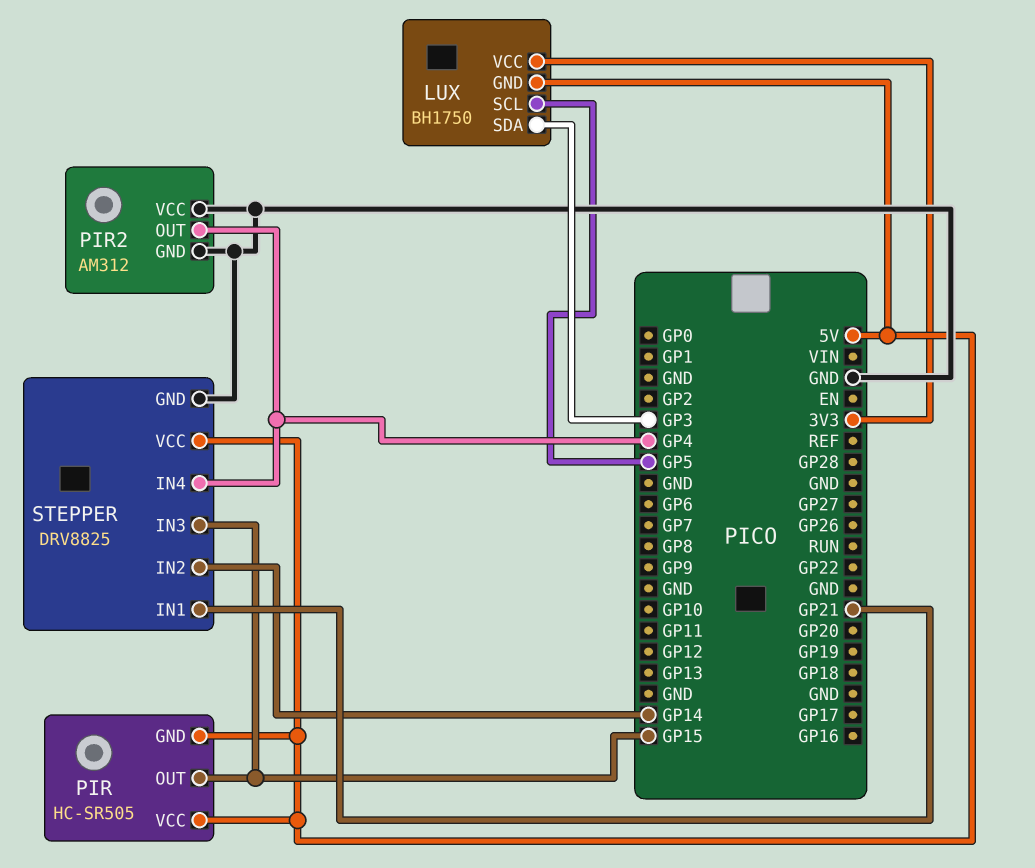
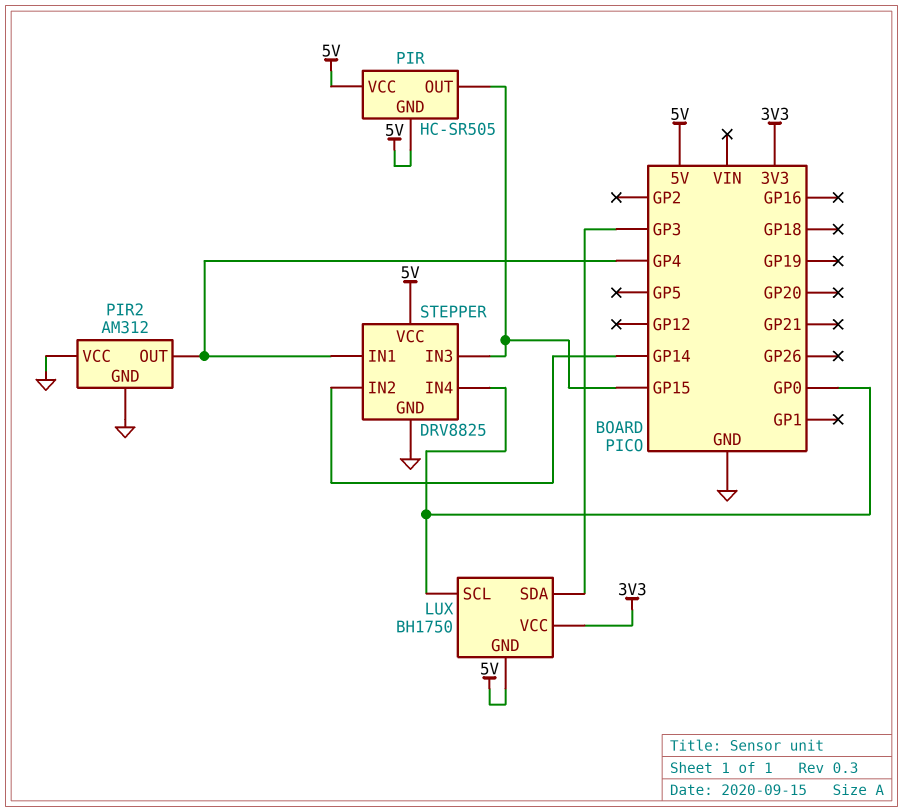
LUX pin SCL: GP5 -> GP0
STEPPER pin IN1: GP21 -> GP4
STEPPER pin IN4: GP4 -> GP0

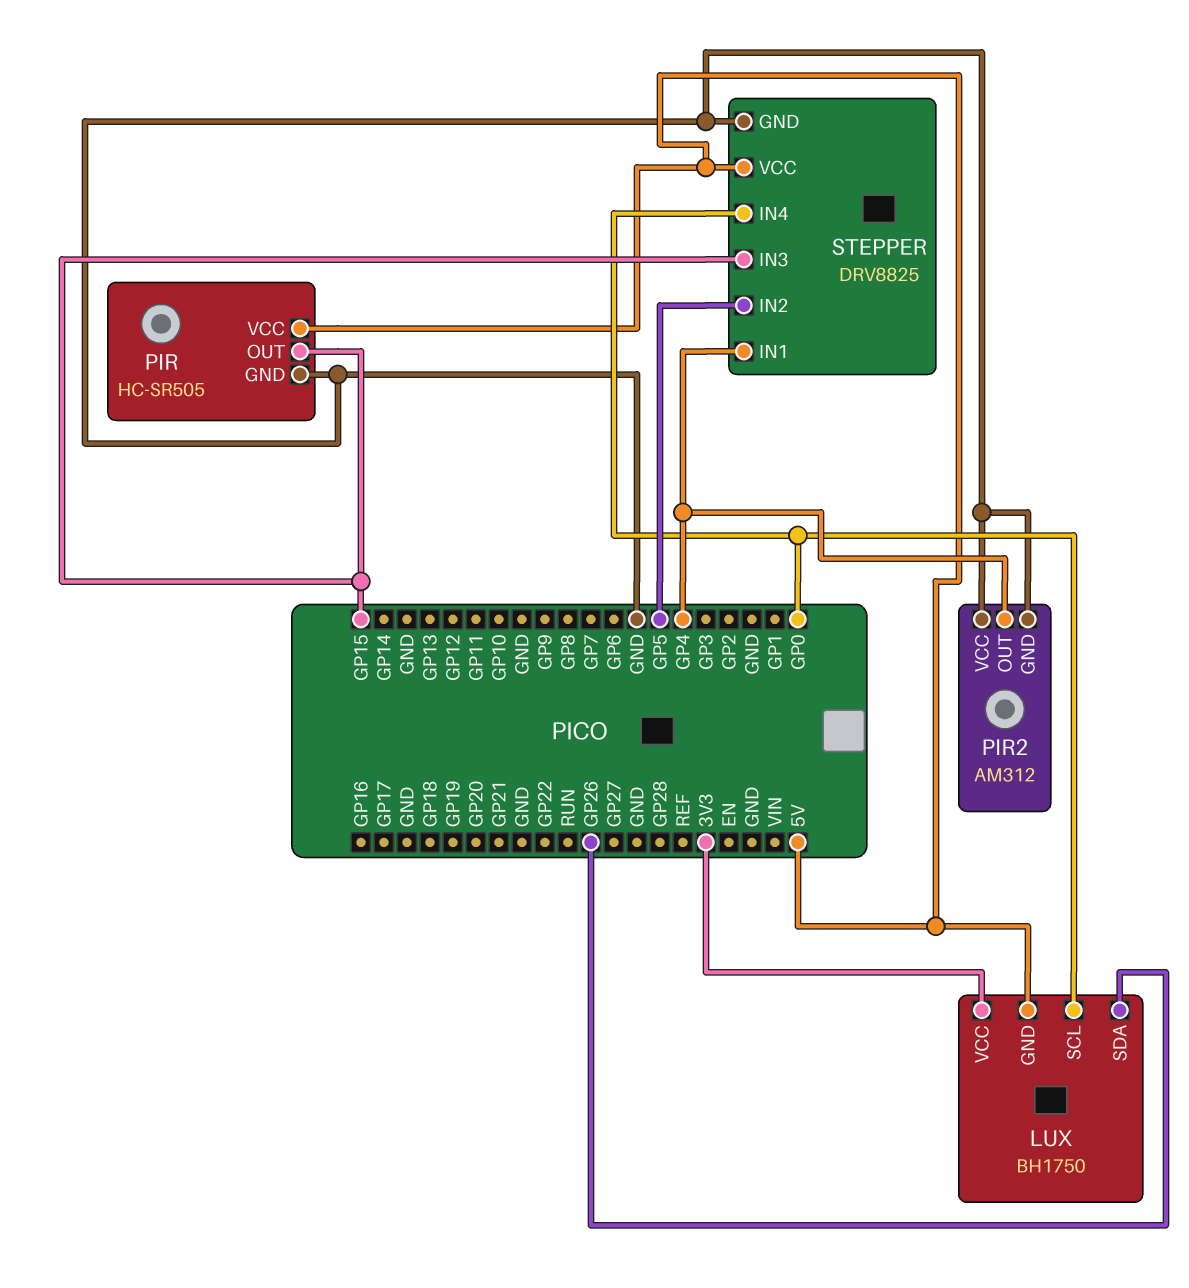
LUX pin SDA: GP3 -> GP26
PIR pin GND: 5V -> GND
STEPPER pin IN2: GP14 -> GP5

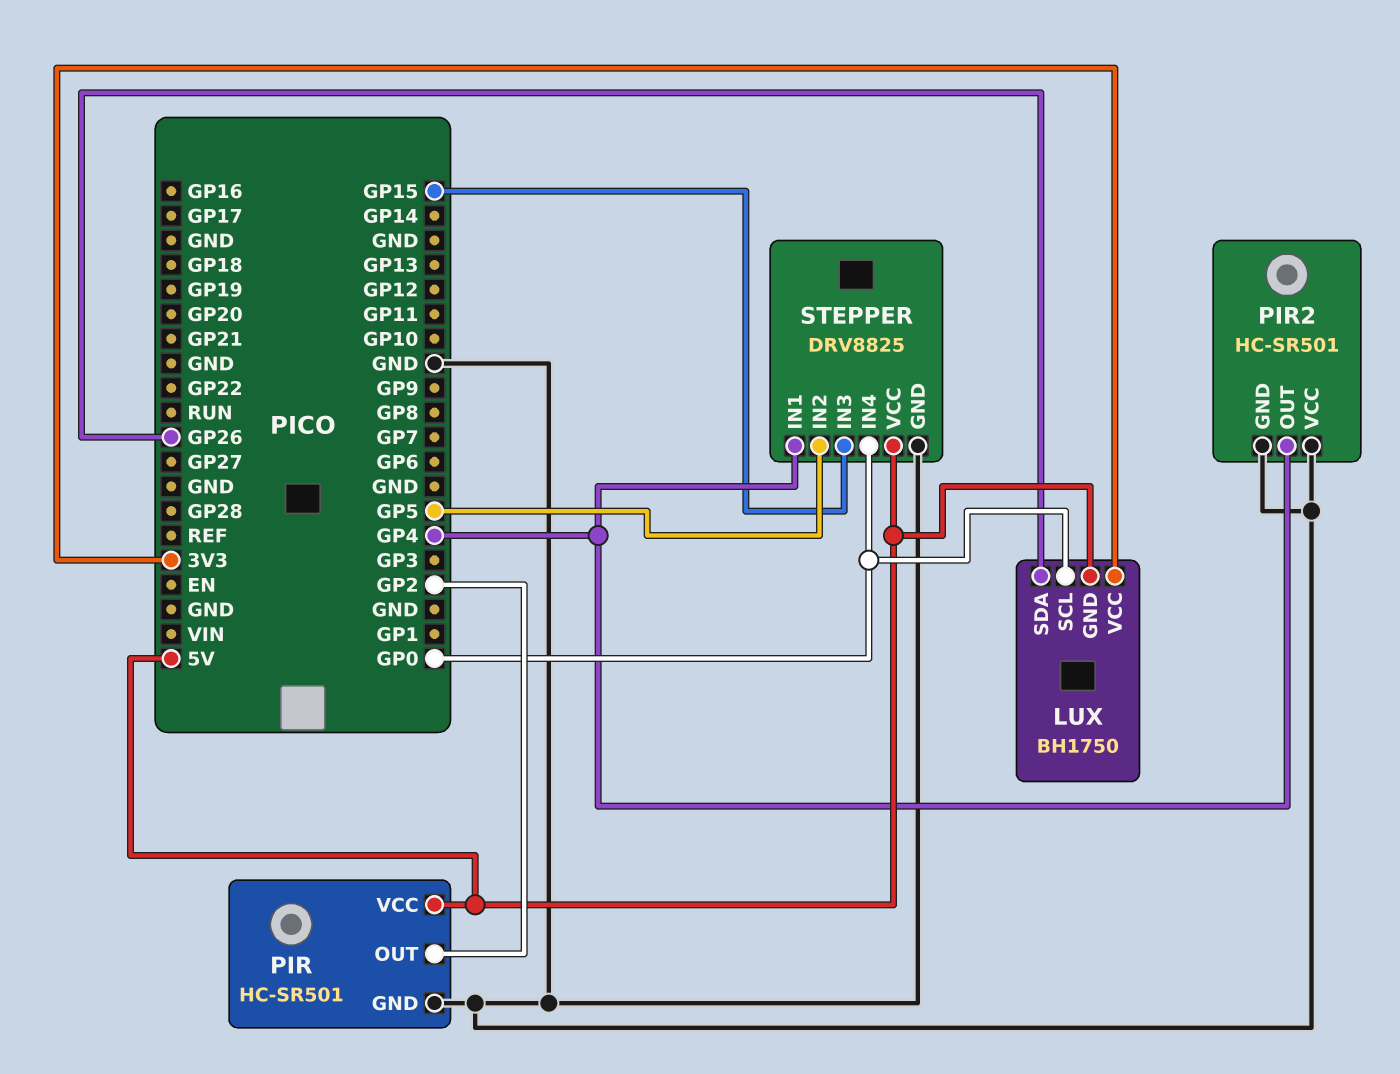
PIR: HC-SR505 -> HC-SR501
PIR pin OUT: GP15 -> GP2
PIR2: AM312 -> HC-SR501

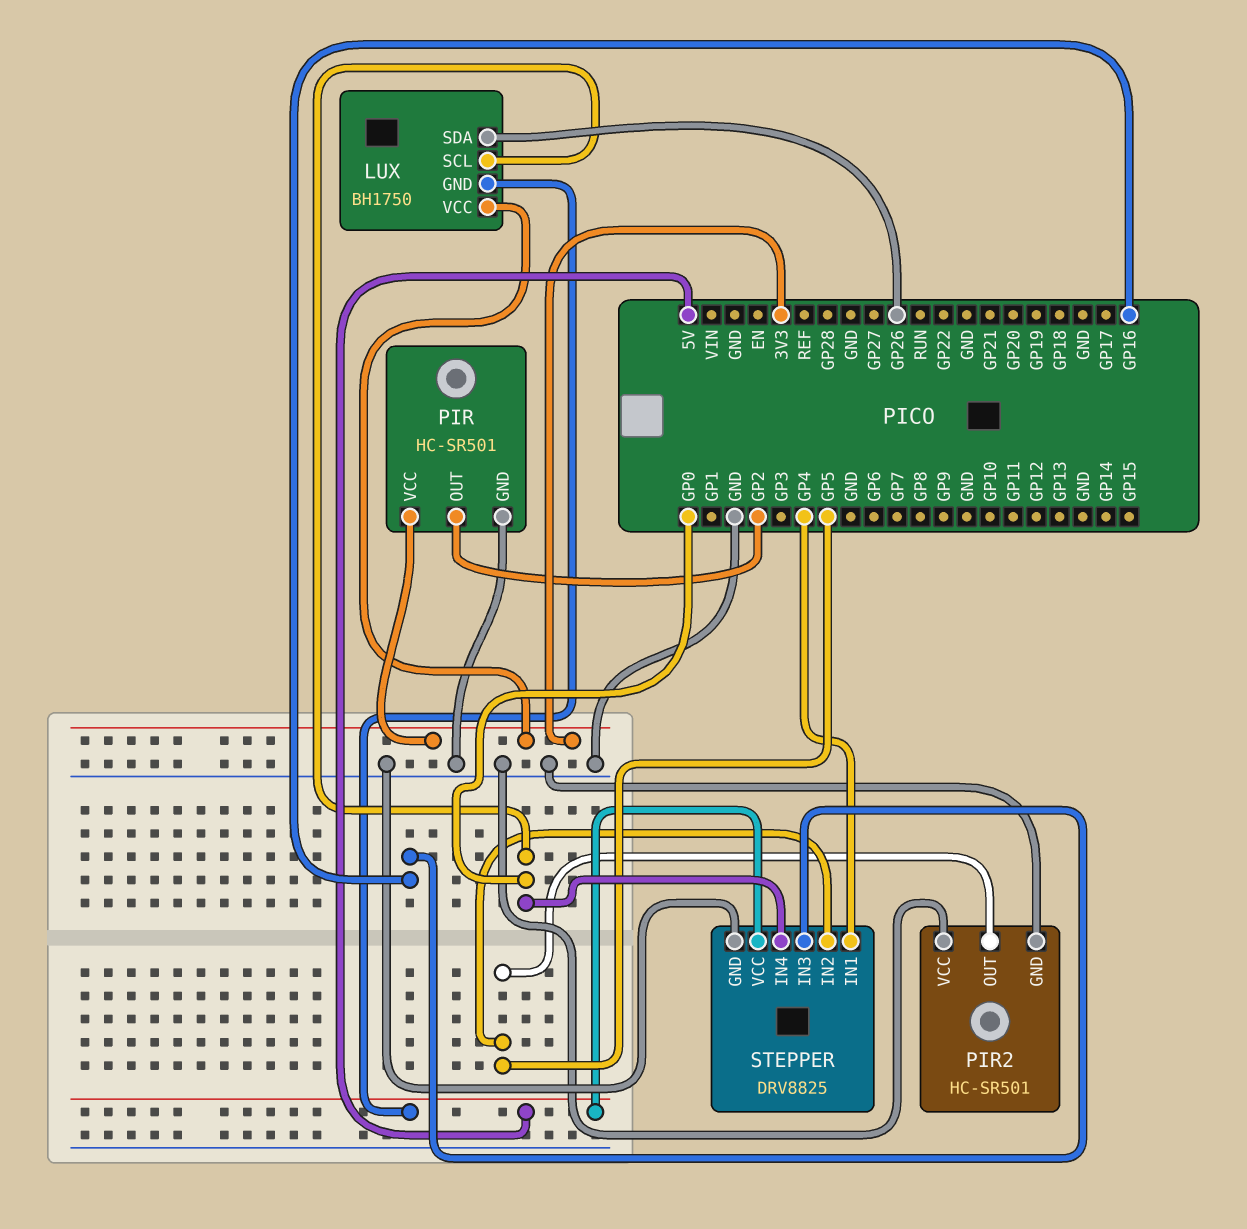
PIR pin VCC: 5V -> 3V3
PIR2 pin OUT: GP4 -> GP5
STEPPER pin IN3: GP15 -> GP16

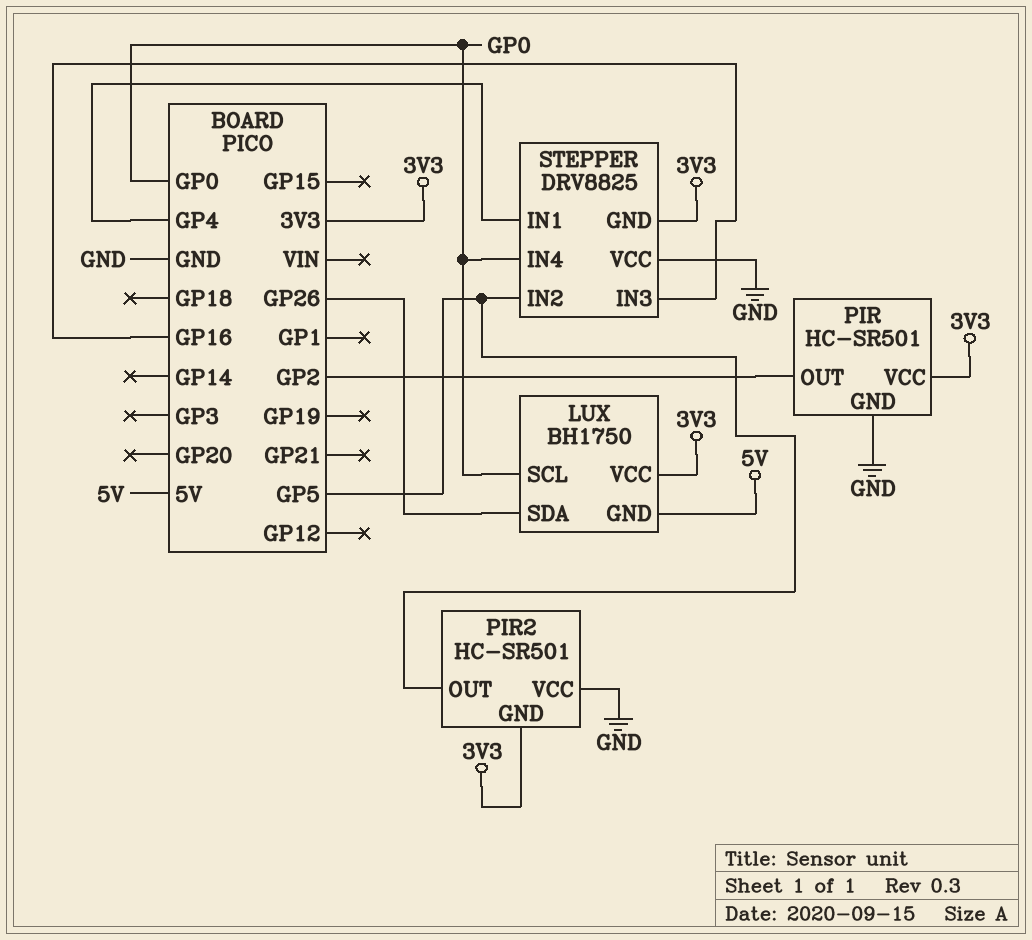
PIR2 pin GND: GND -> 3V3
STEPPER pin GND: GND -> 3V3
STEPPER pin VCC: 5V -> GND

